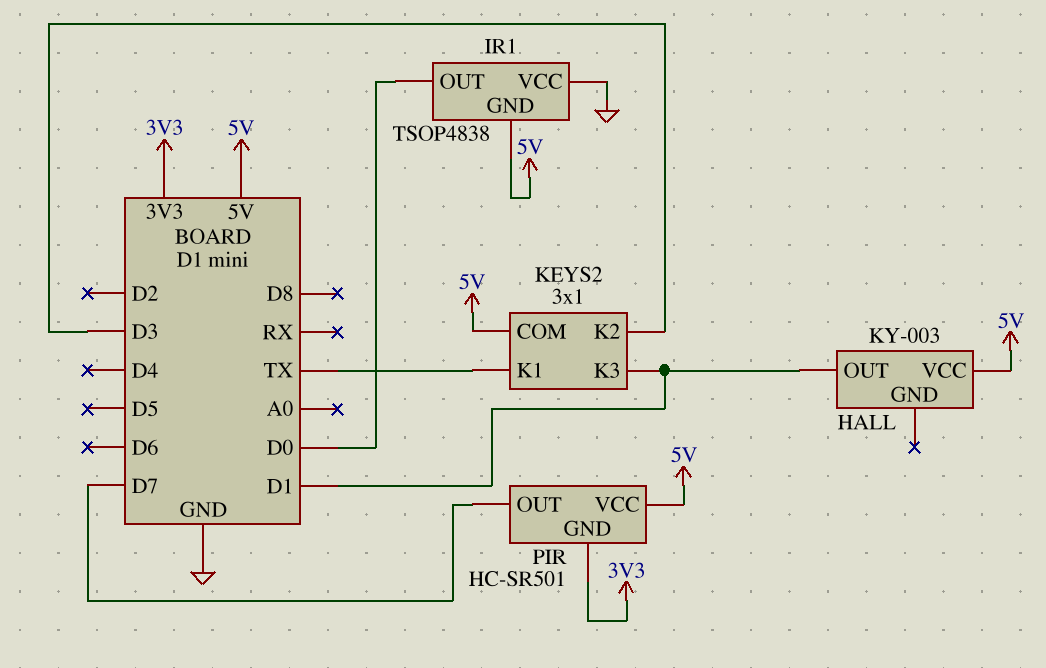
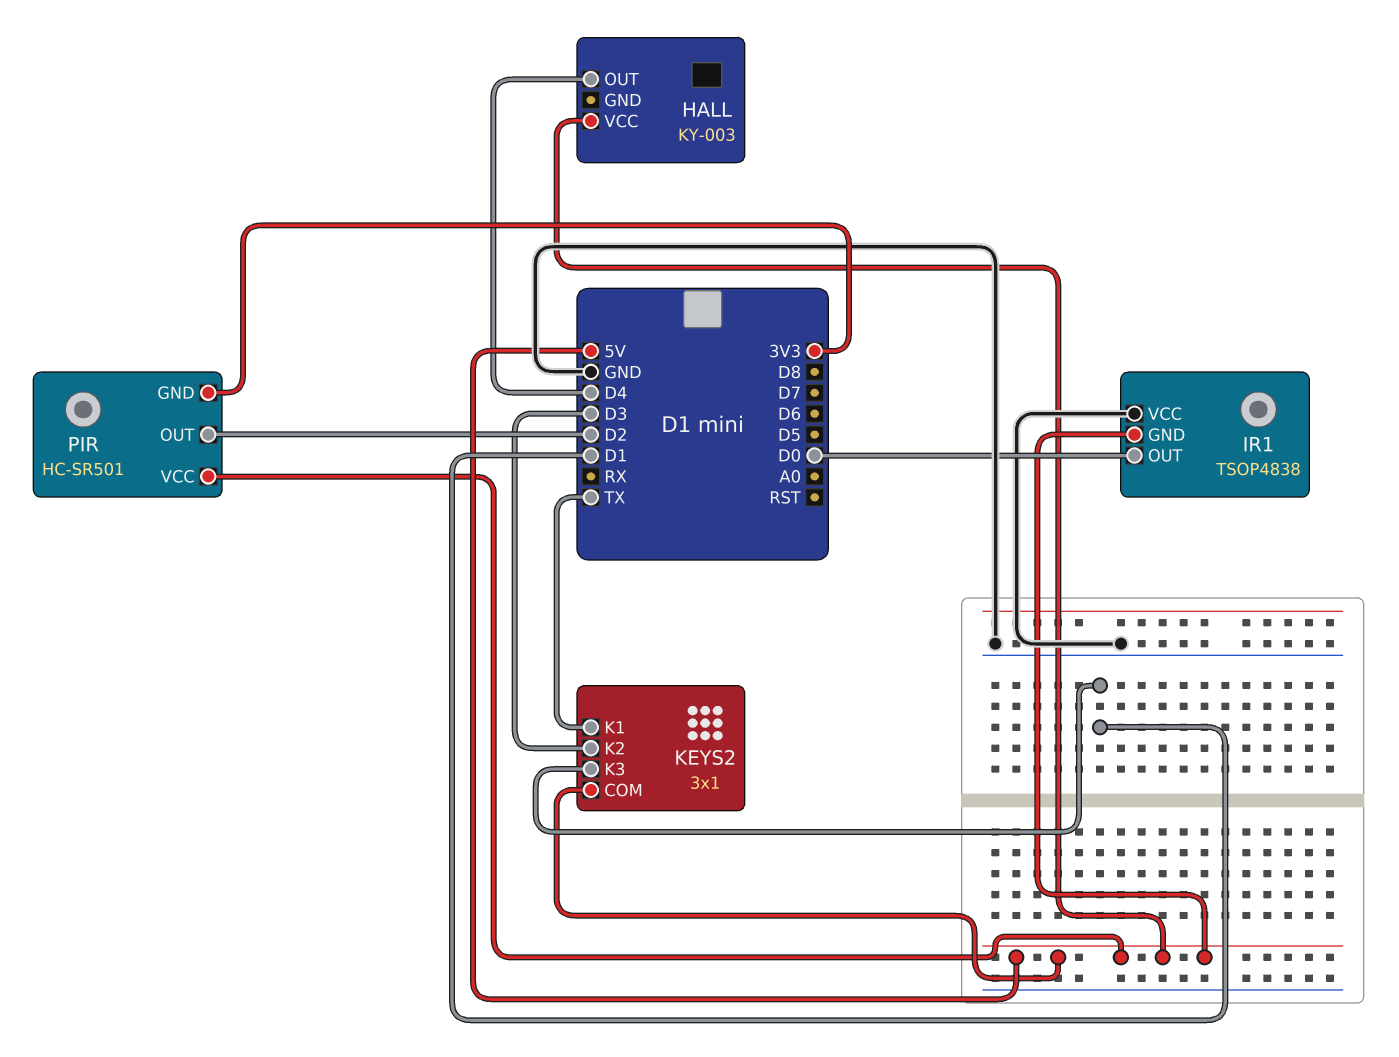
HALL pin OUT: D1 -> D4
PIR pin OUT: D7 -> D2

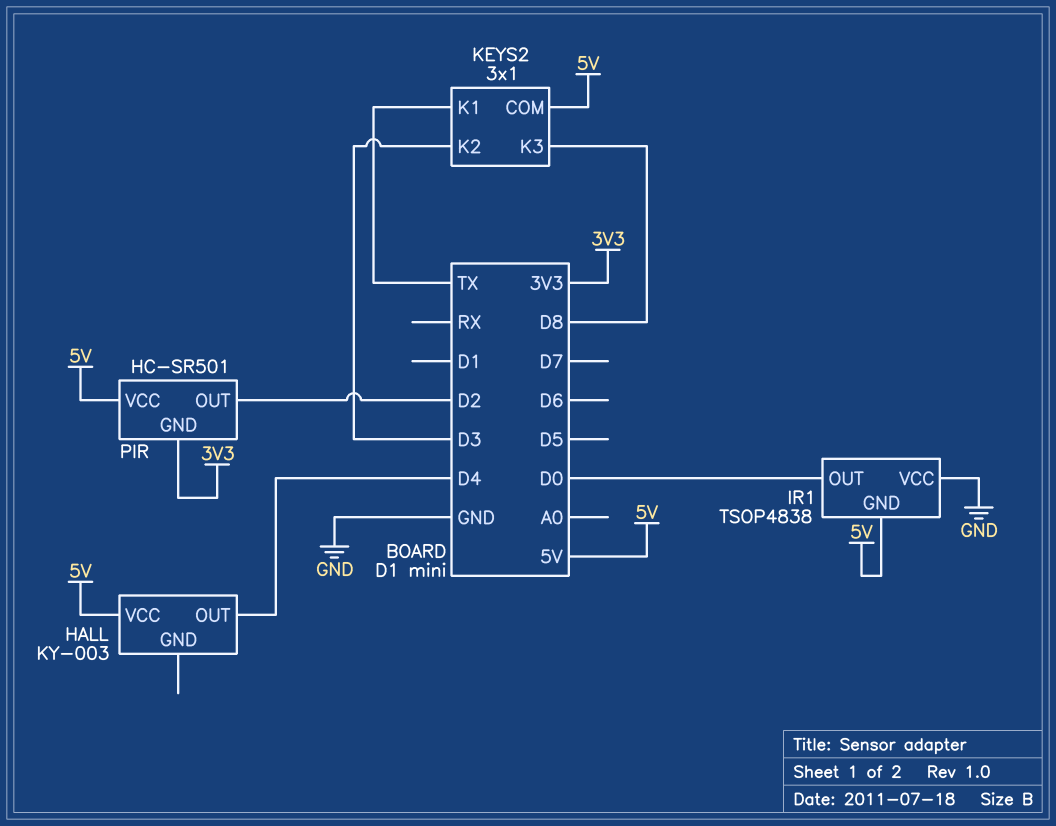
KEYS2 pin K3: D1 -> D8

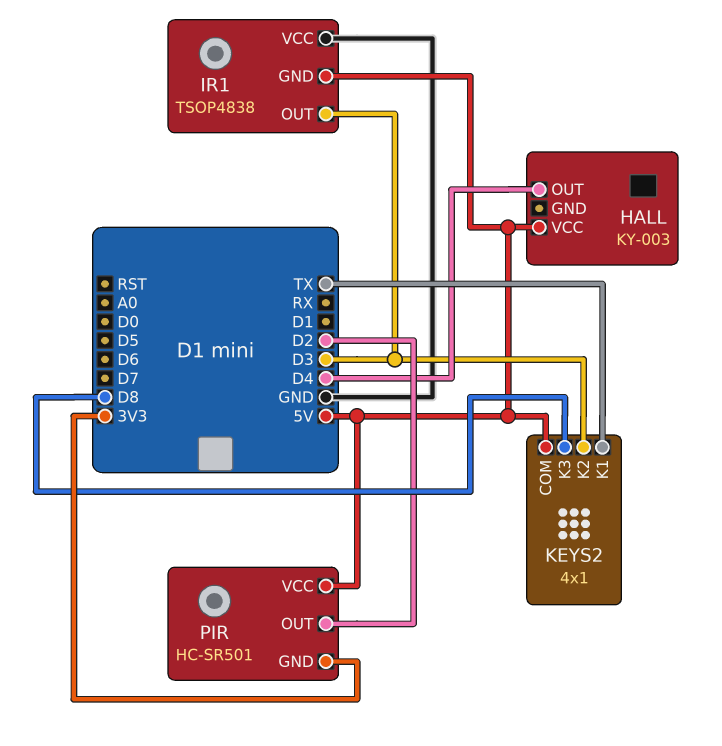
IR1 pin OUT: D0 -> D3
KEYS2: 3x1 -> 4x1

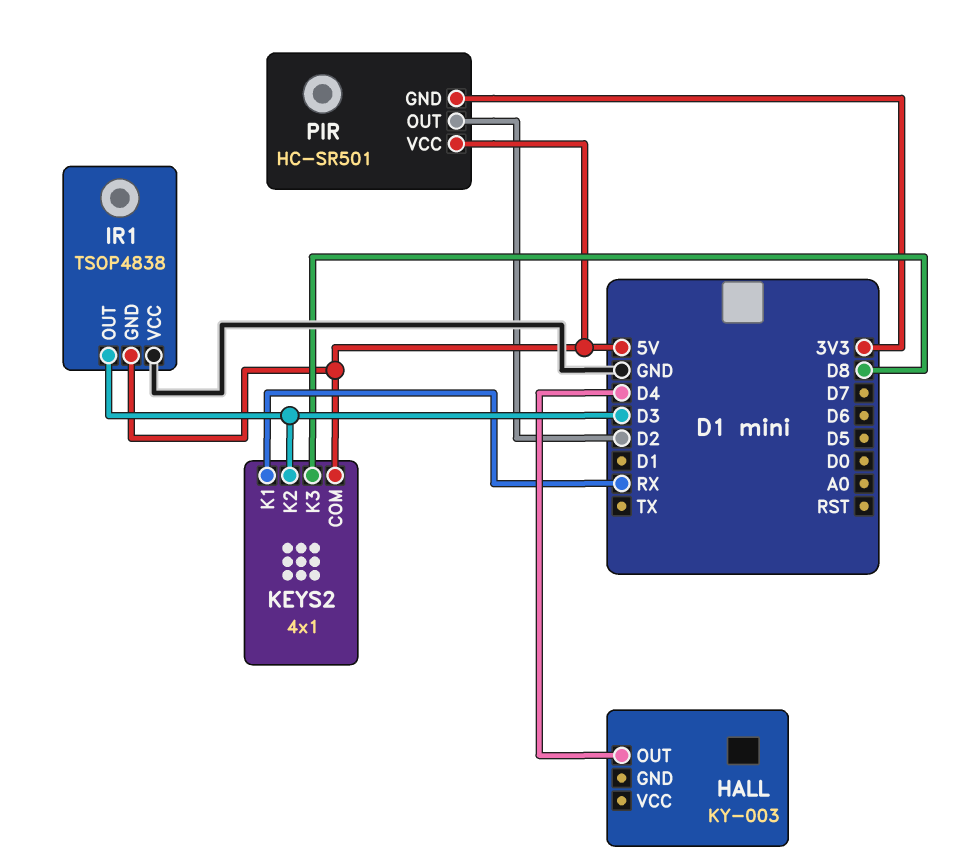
HALL pin VCC: 5V -> none
KEYS2 pin K1: TX -> RX

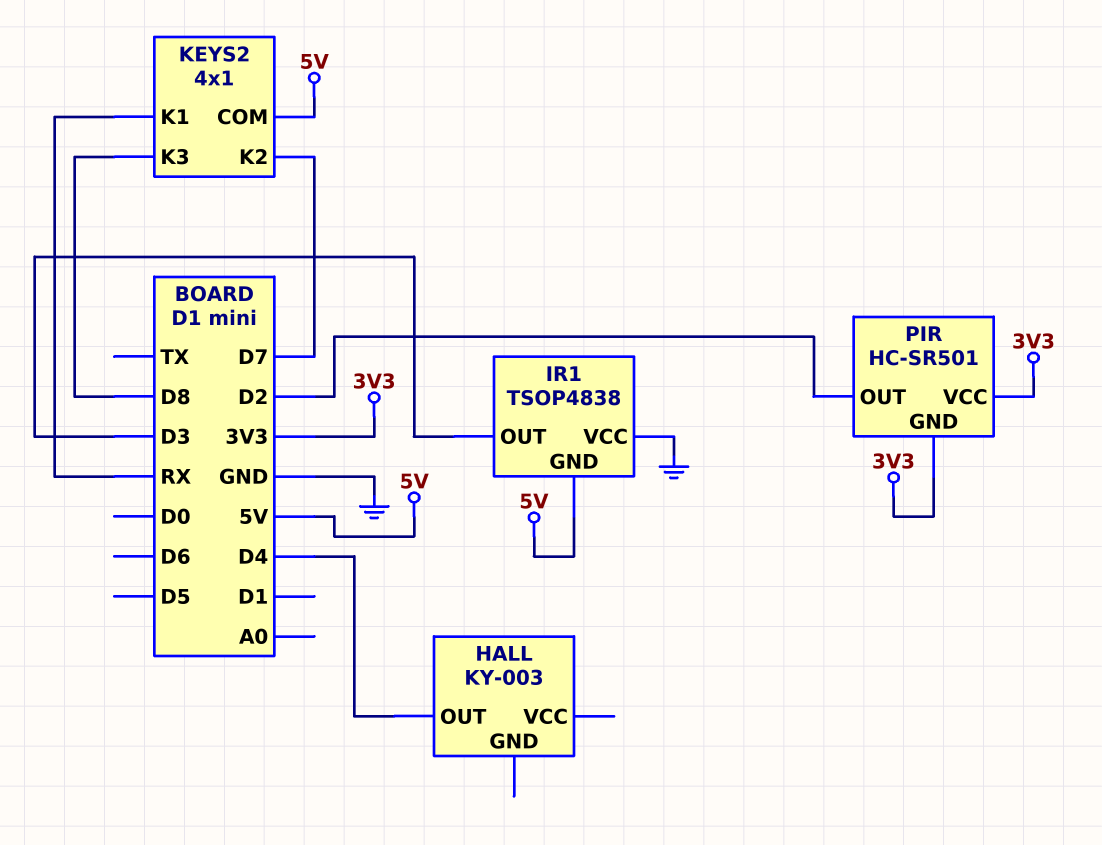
KEYS2 pin K2: D3 -> D7
PIR pin VCC: 5V -> 3V3

